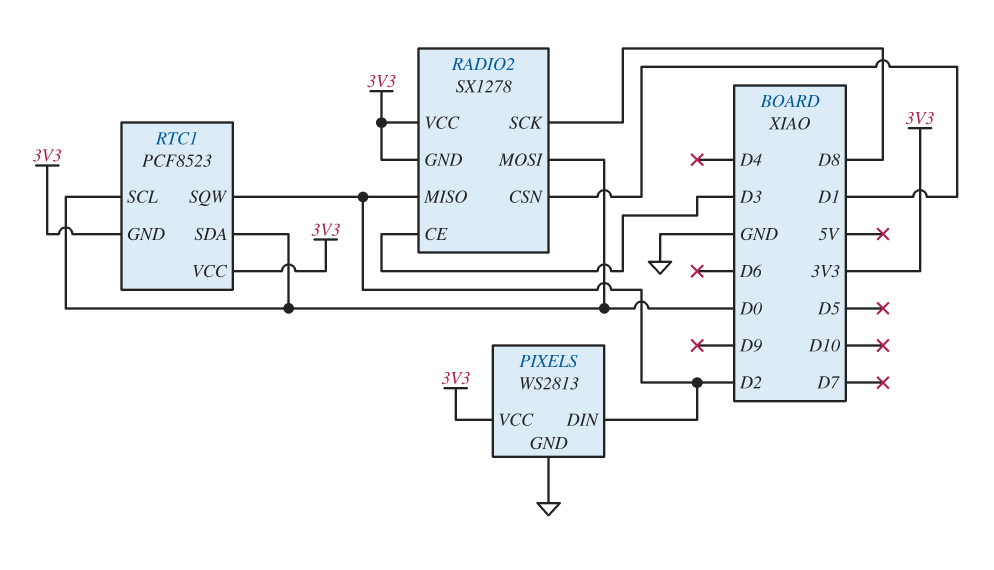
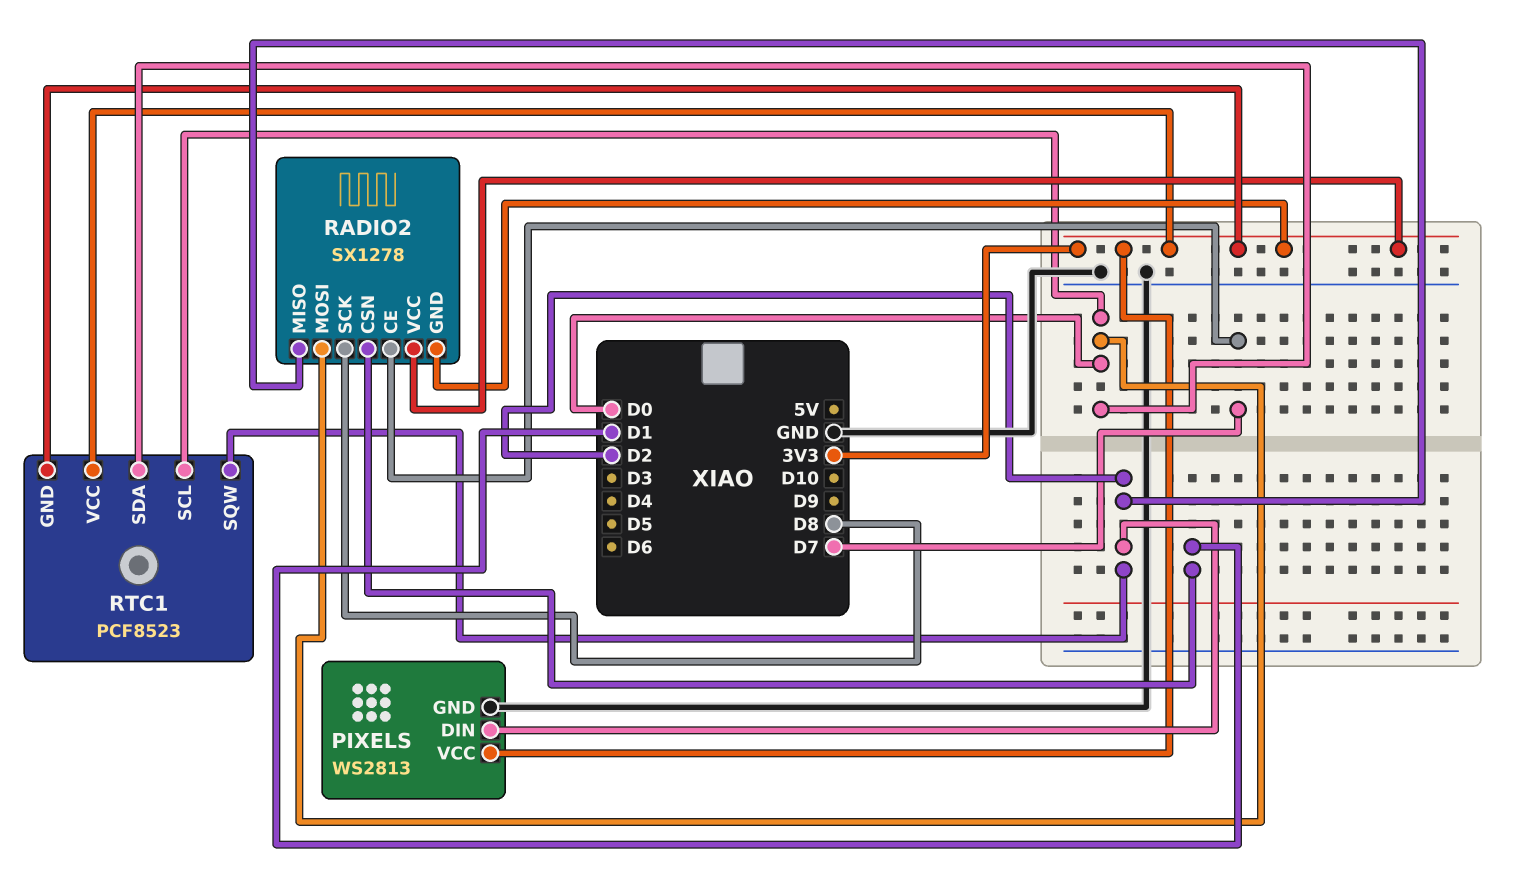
RADIO2 pin CE: D3 -> D7

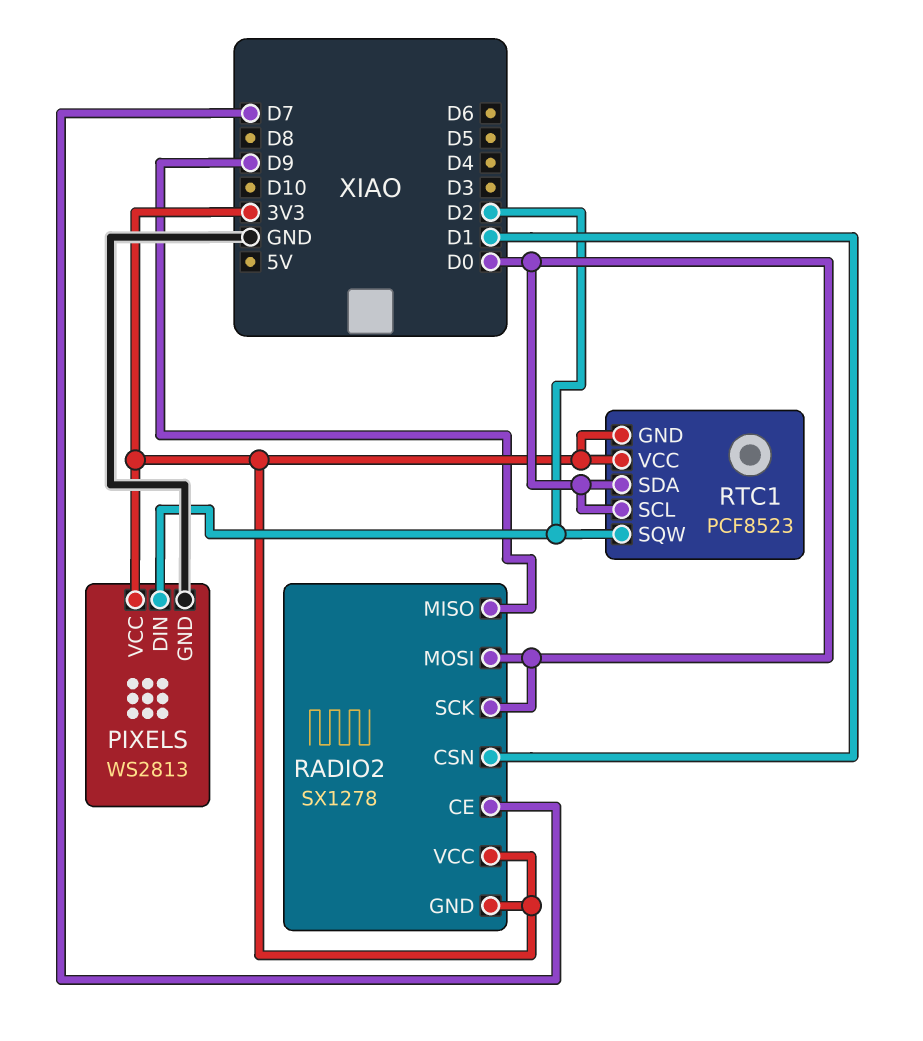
RADIO2 pin MISO: D2 -> D9
RADIO2 pin SCK: D8 -> D0

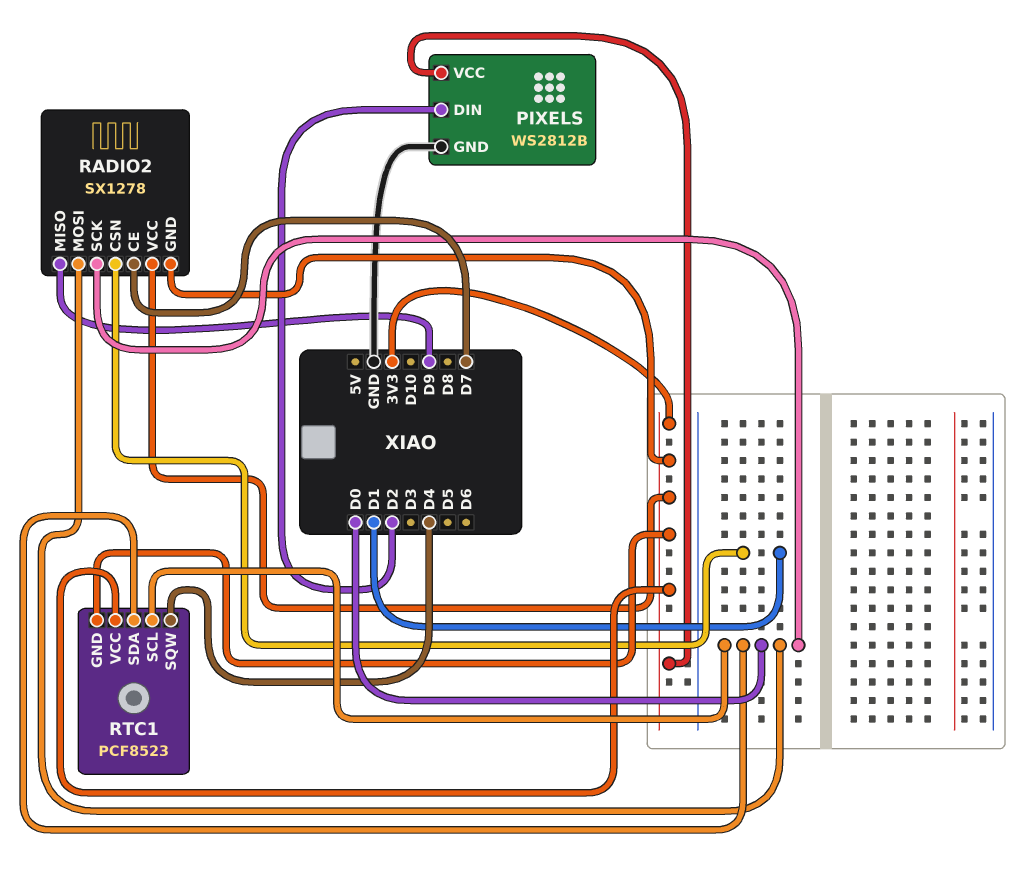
PIXELS: WS2813 -> WS2812B
RTC1 pin SQW: D2 -> D4

